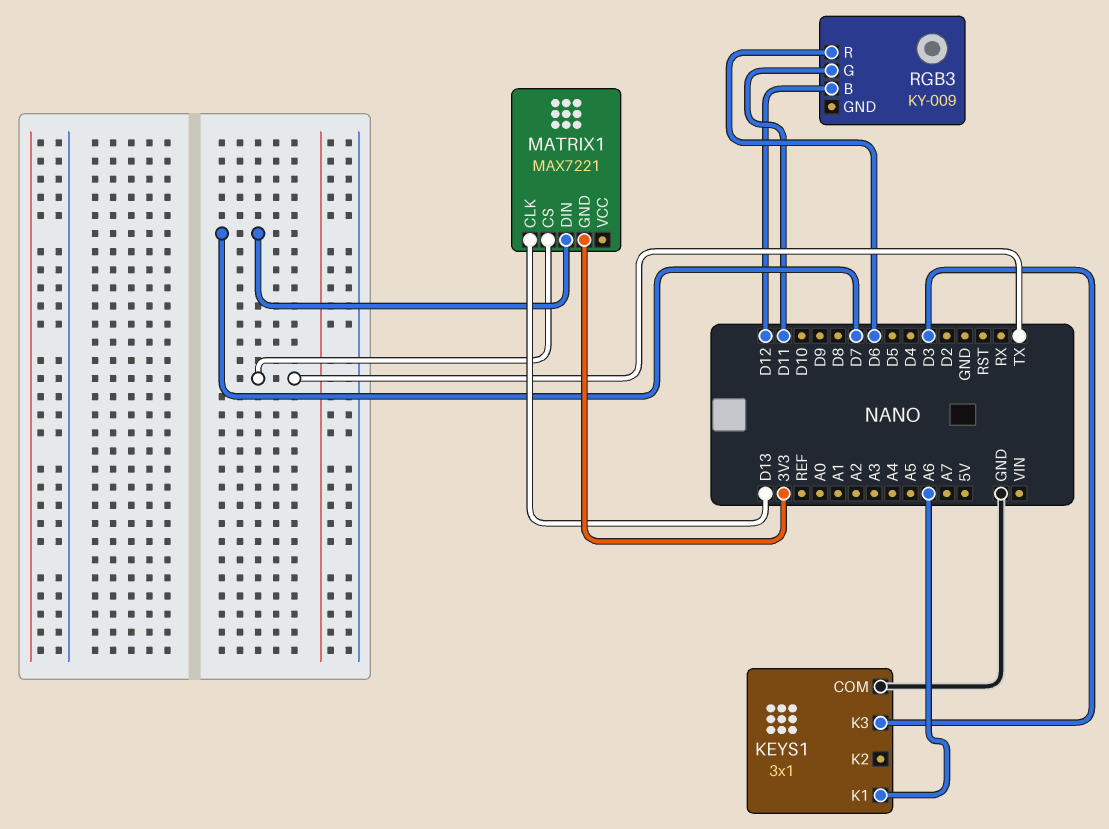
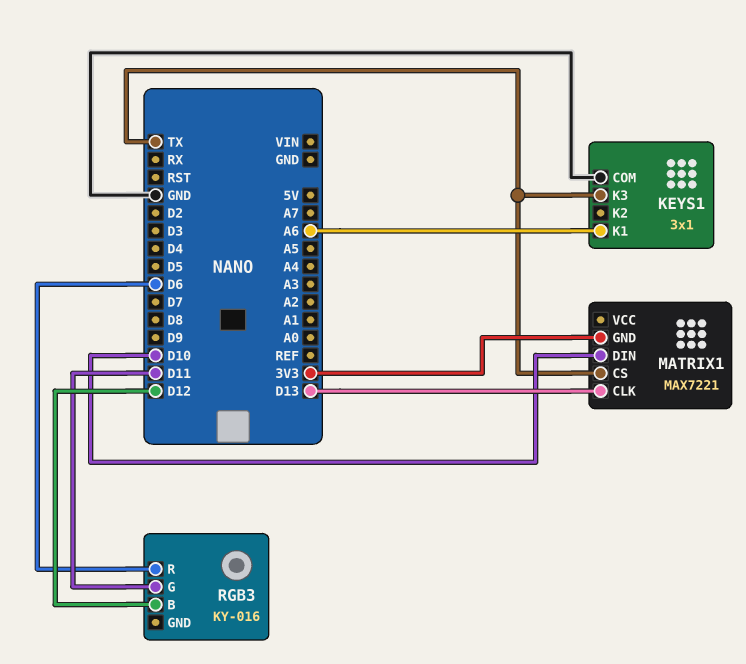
KEYS1 pin K3: D3 -> TX
MATRIX1 pin DIN: D7 -> D10
RGB3: KY-009 -> KY-016

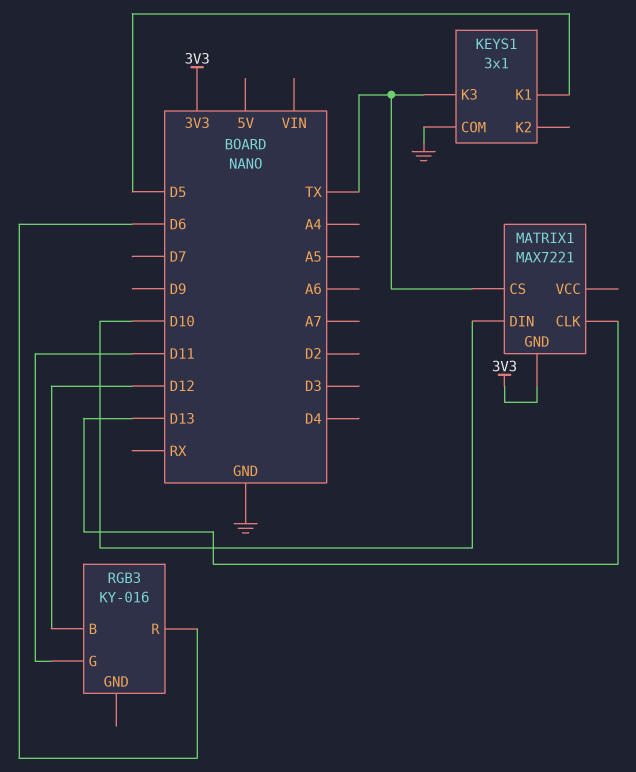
KEYS1 pin K1: A6 -> D5

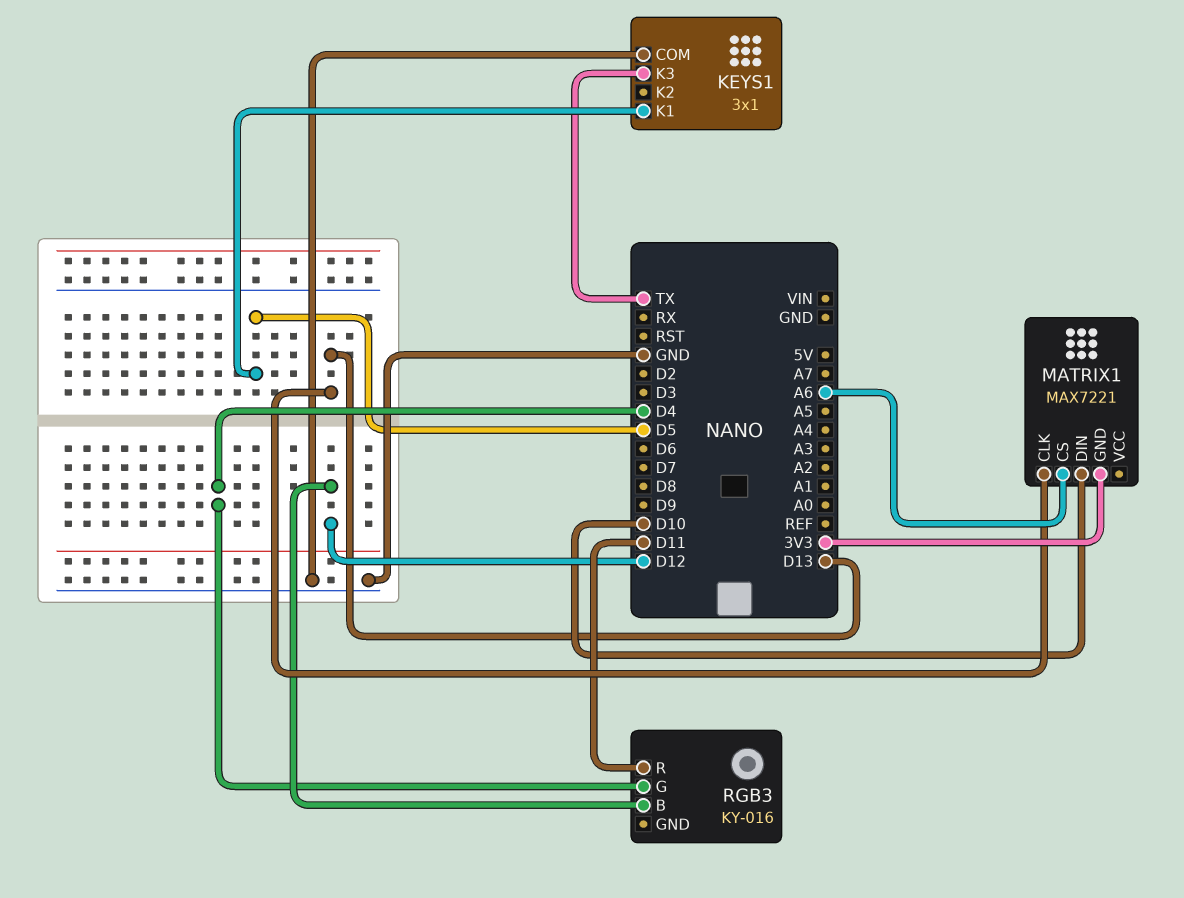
MATRIX1 pin CS: TX -> A6
RGB3 pin G: D11 -> D4
RGB3 pin R: D6 -> D11

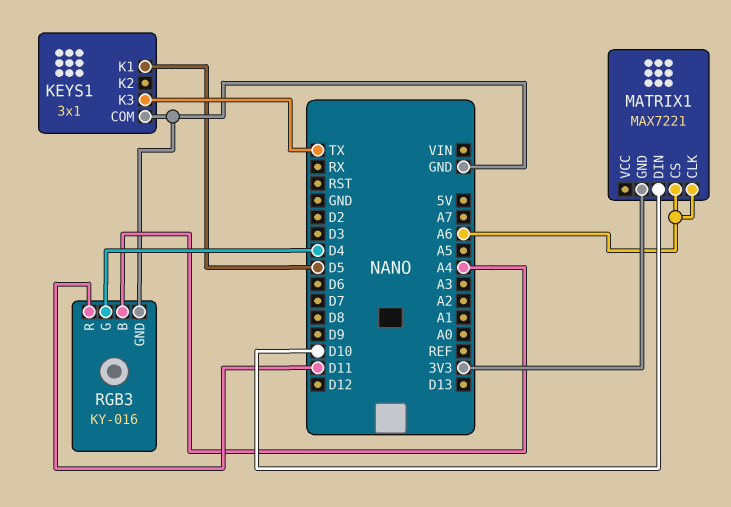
MATRIX1 pin CLK: D13 -> A6
RGB3 pin B: D12 -> A4
RGB3 pin GND: none -> GND

